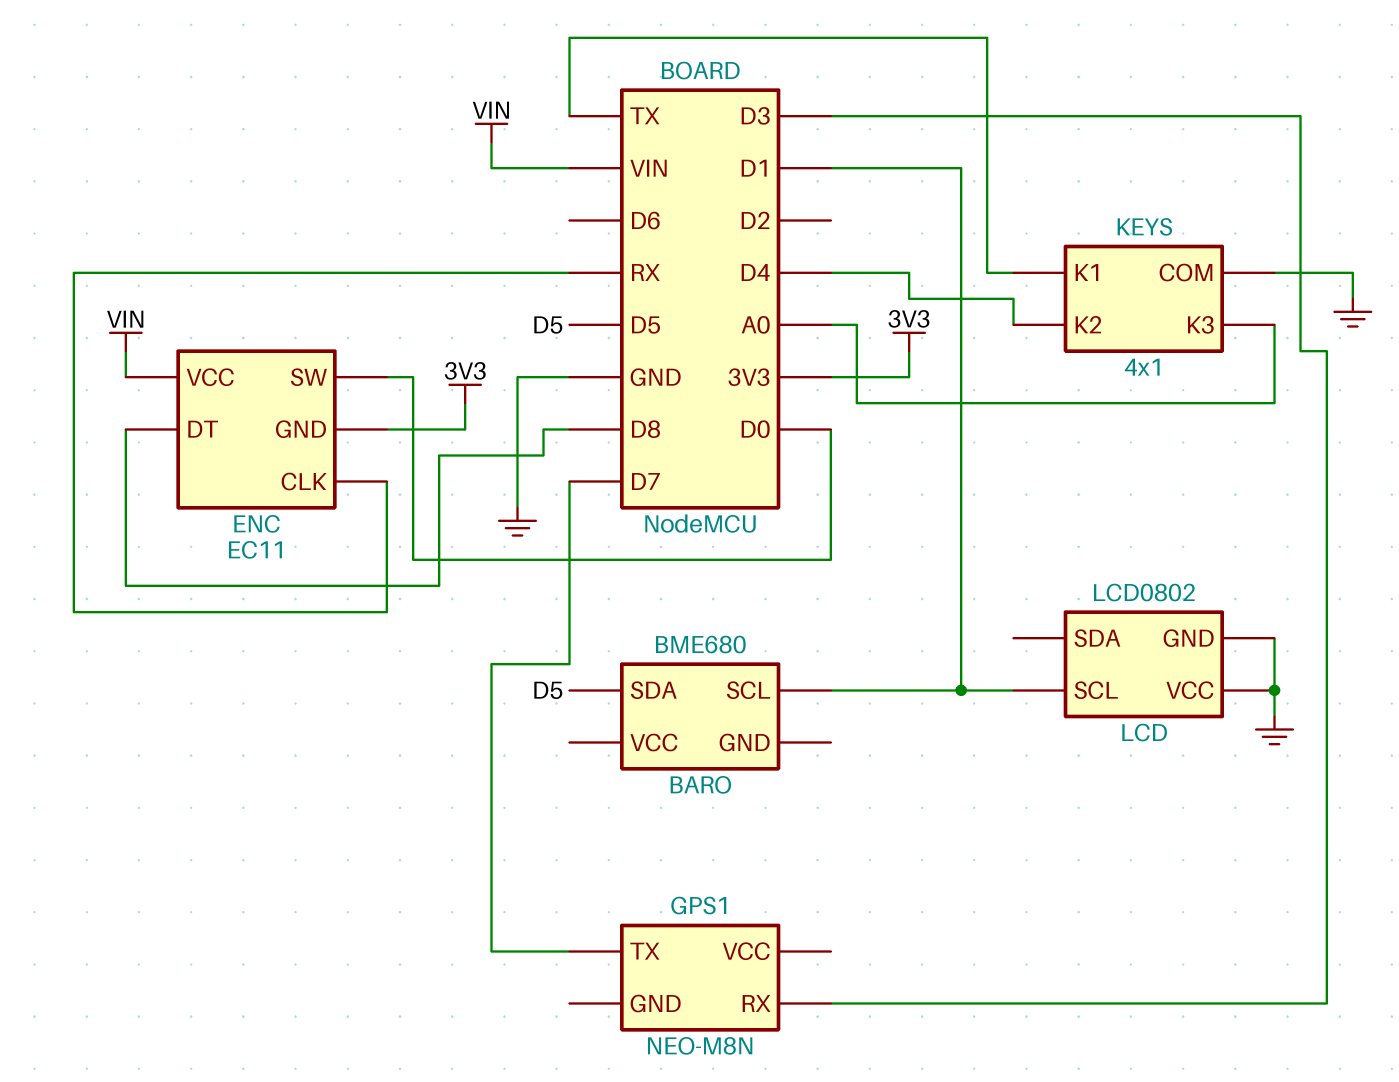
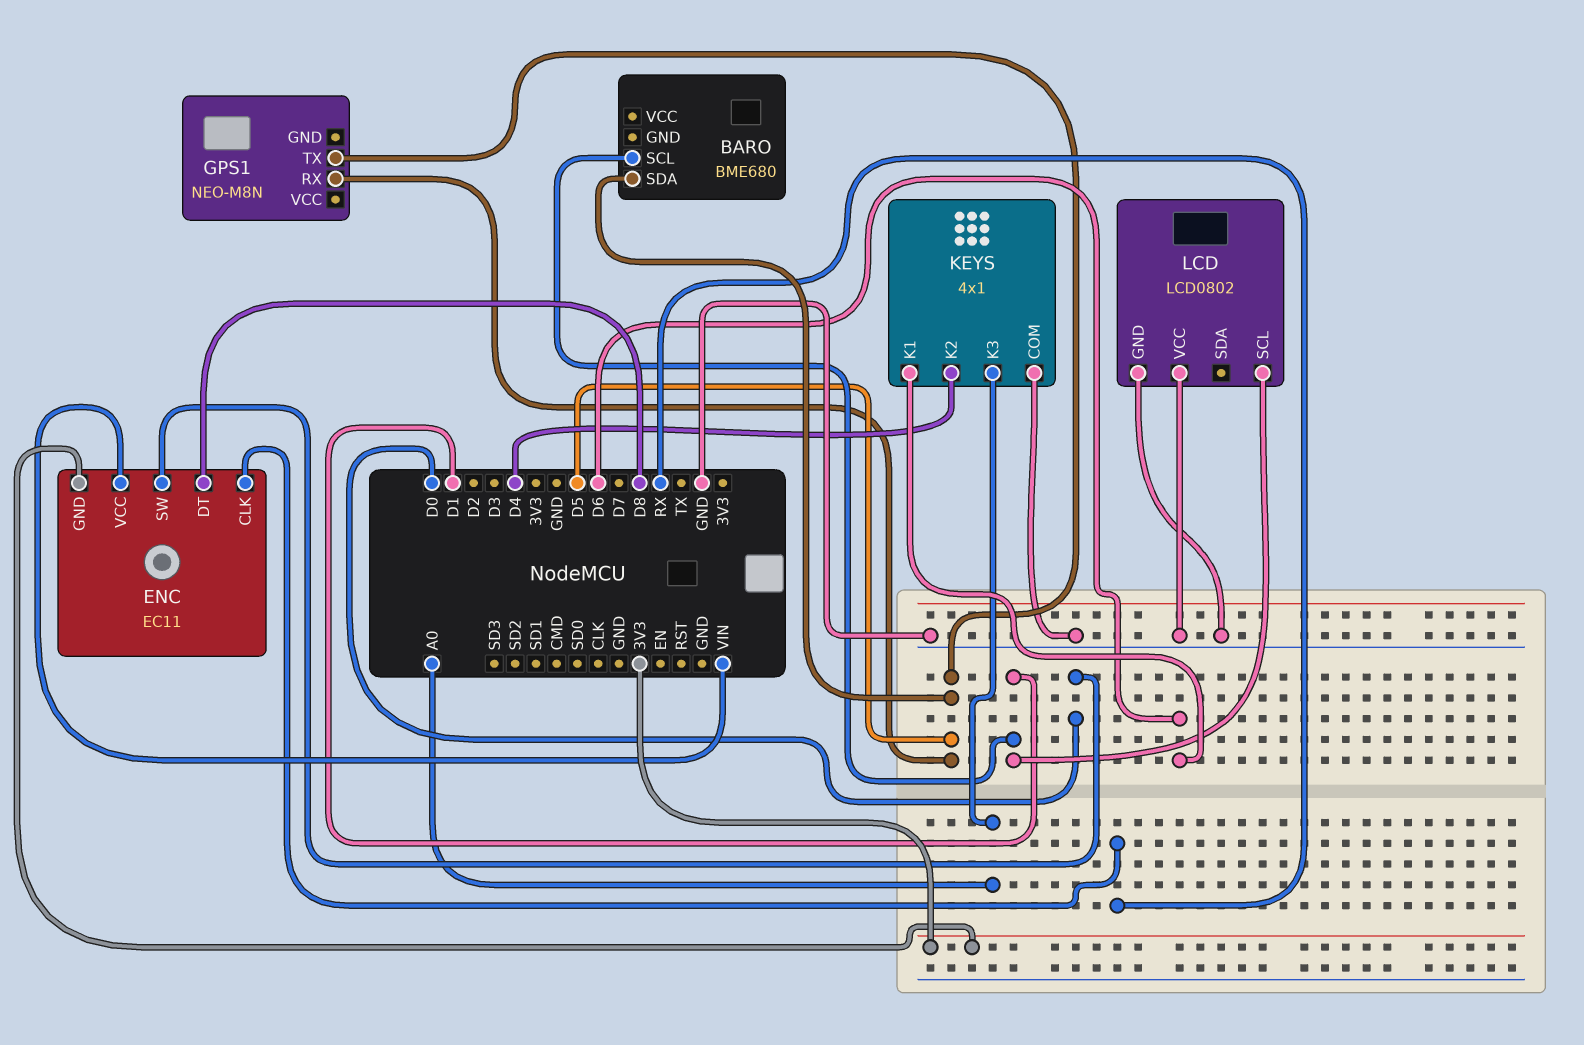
GPS1 pin RX: D3 -> D5
GPS1 pin TX: D7 -> D5
KEYS pin K1: TX -> D6

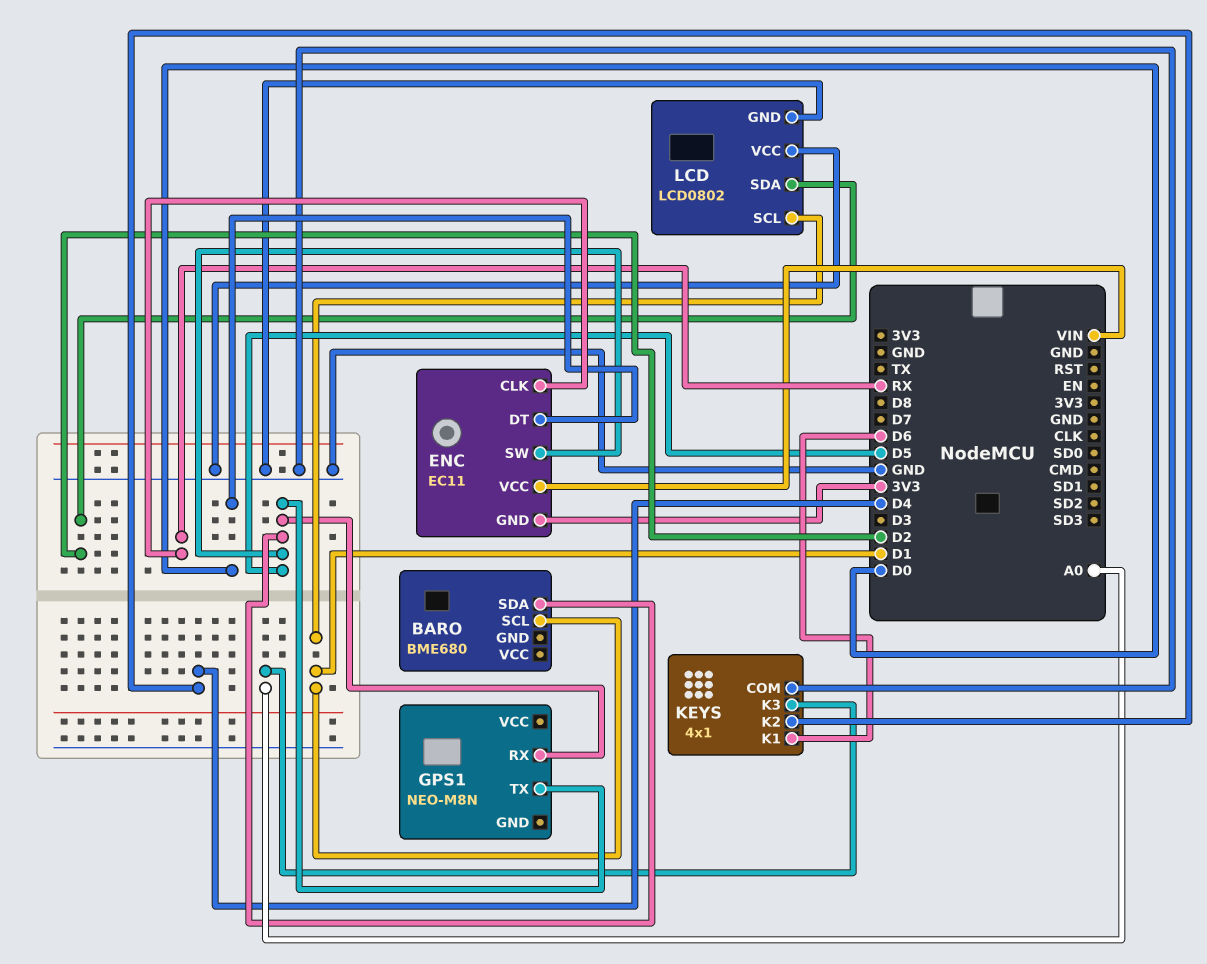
ENC pin DT: D8 -> D0
ENC pin SW: D0 -> D5
LCD pin SDA: none -> D2

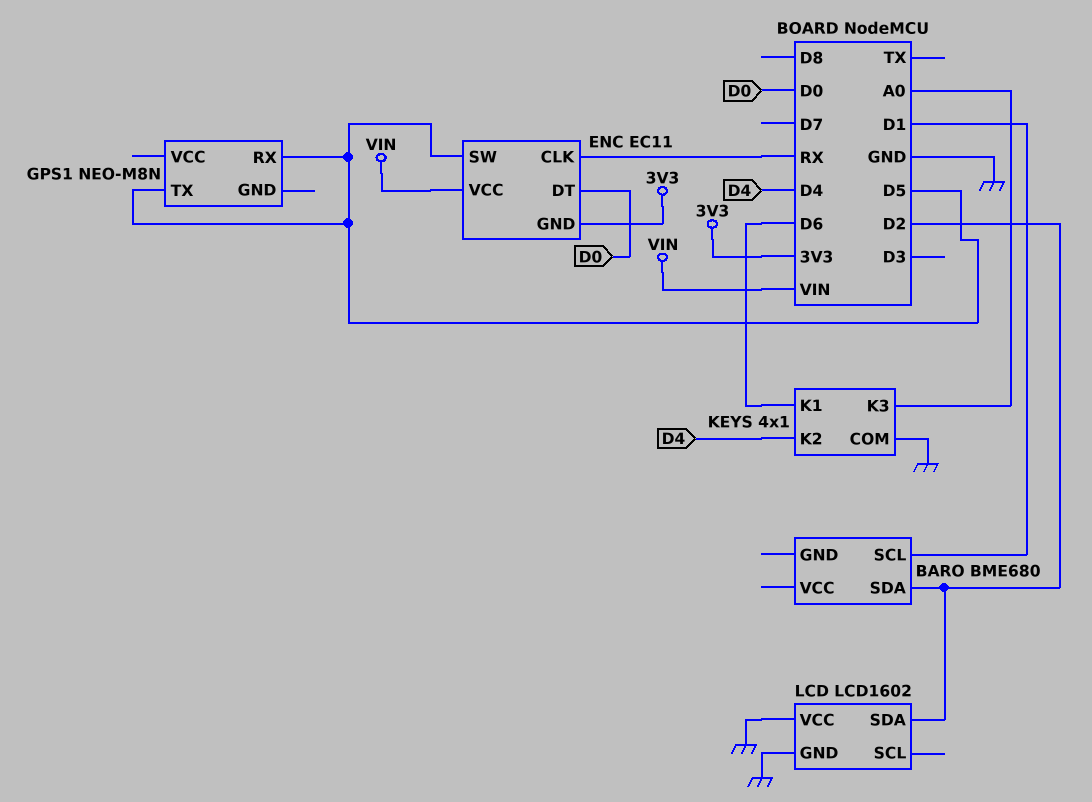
BARO pin SDA: D5 -> D2
LCD: LCD0802 -> LCD1602
LCD pin SCL: D1 -> none

